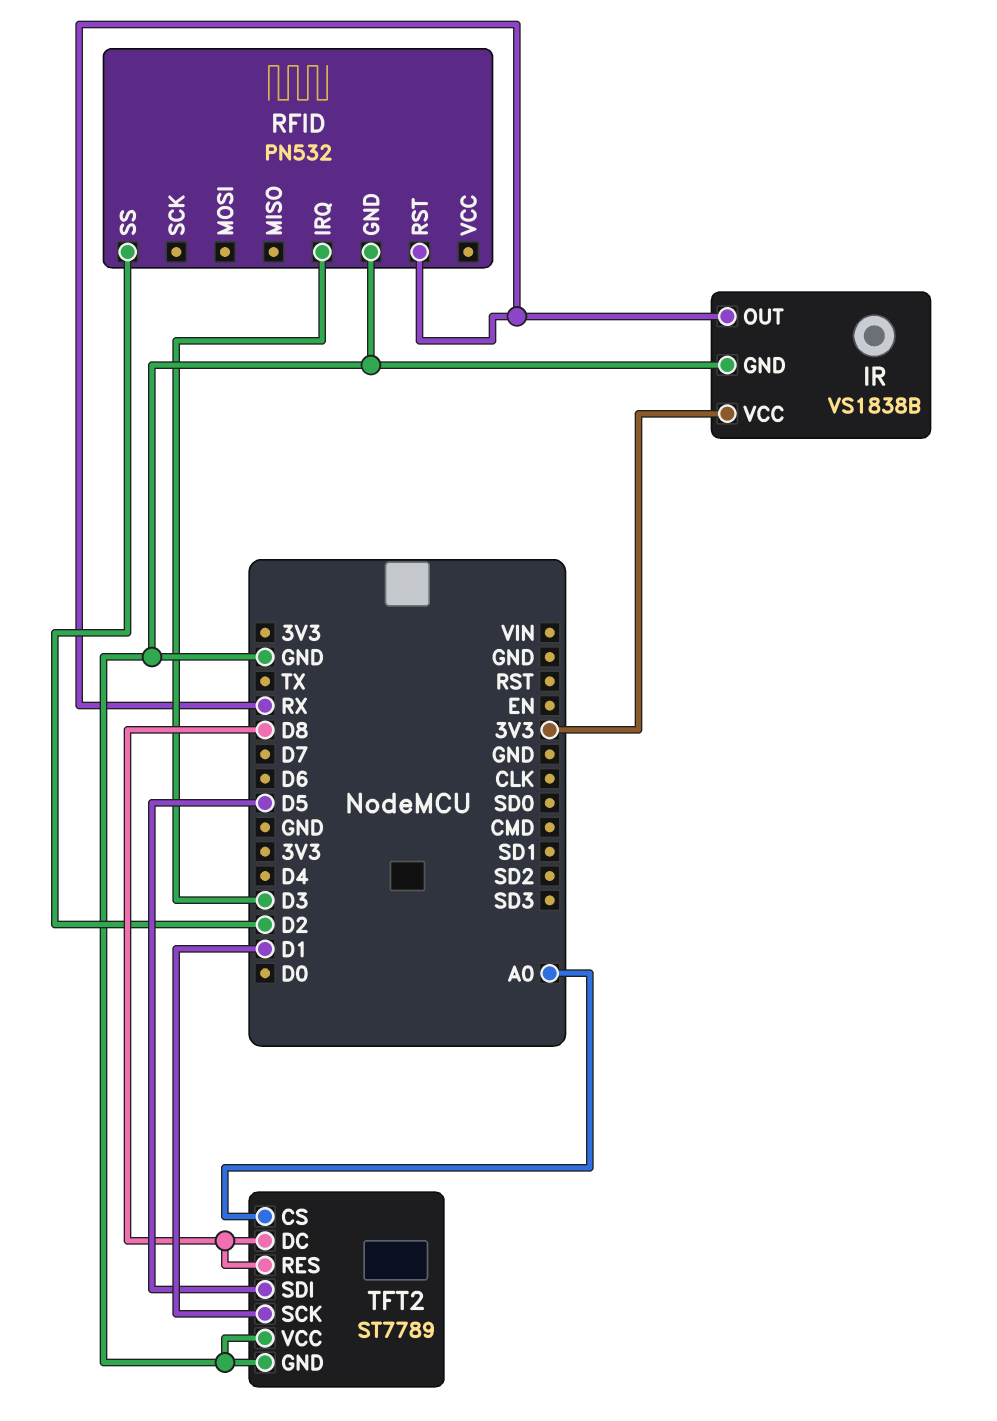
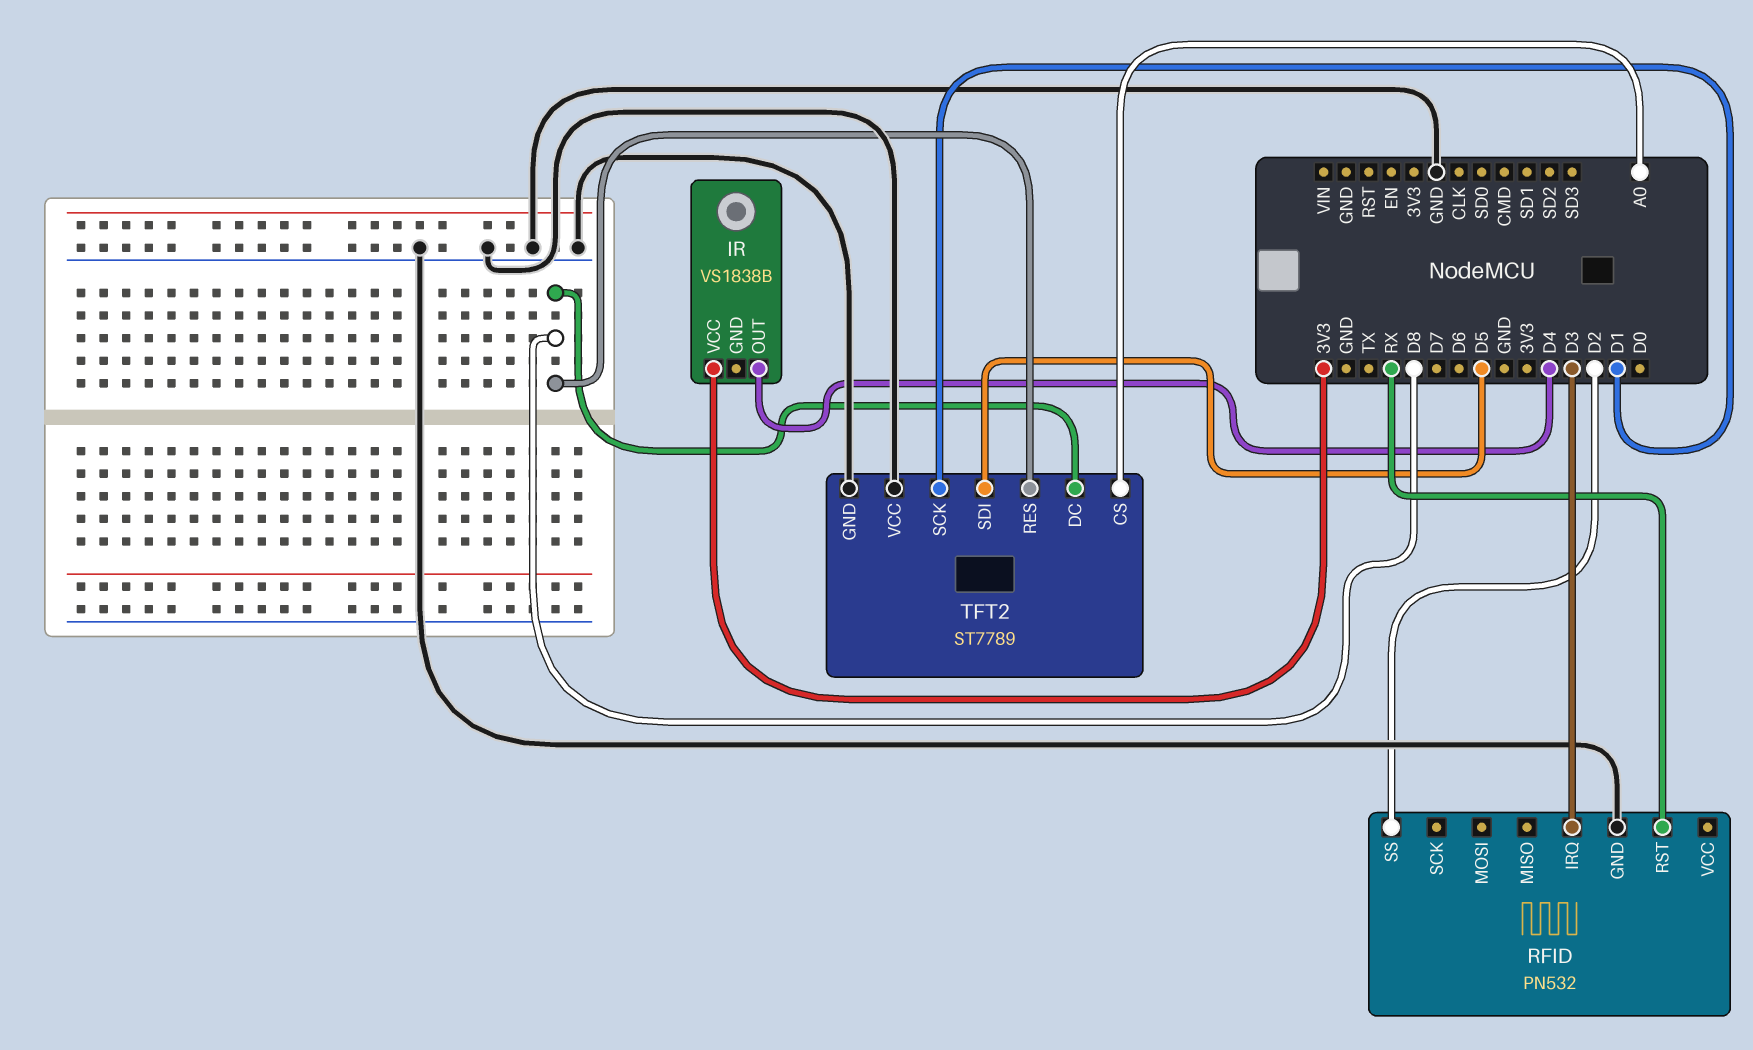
IR pin GND: GND -> none
IR pin OUT: RX -> D4

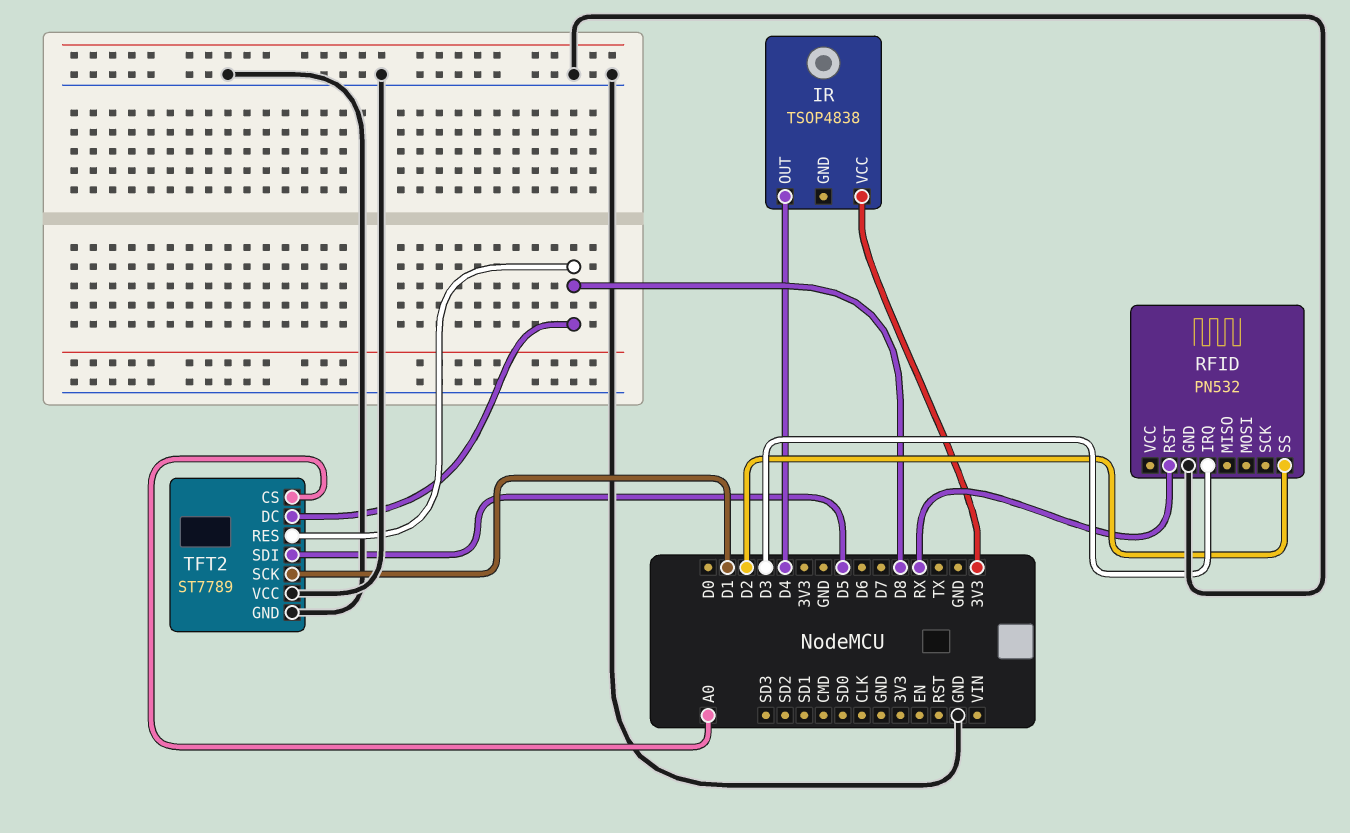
IR: VS1838B -> TSOP4838

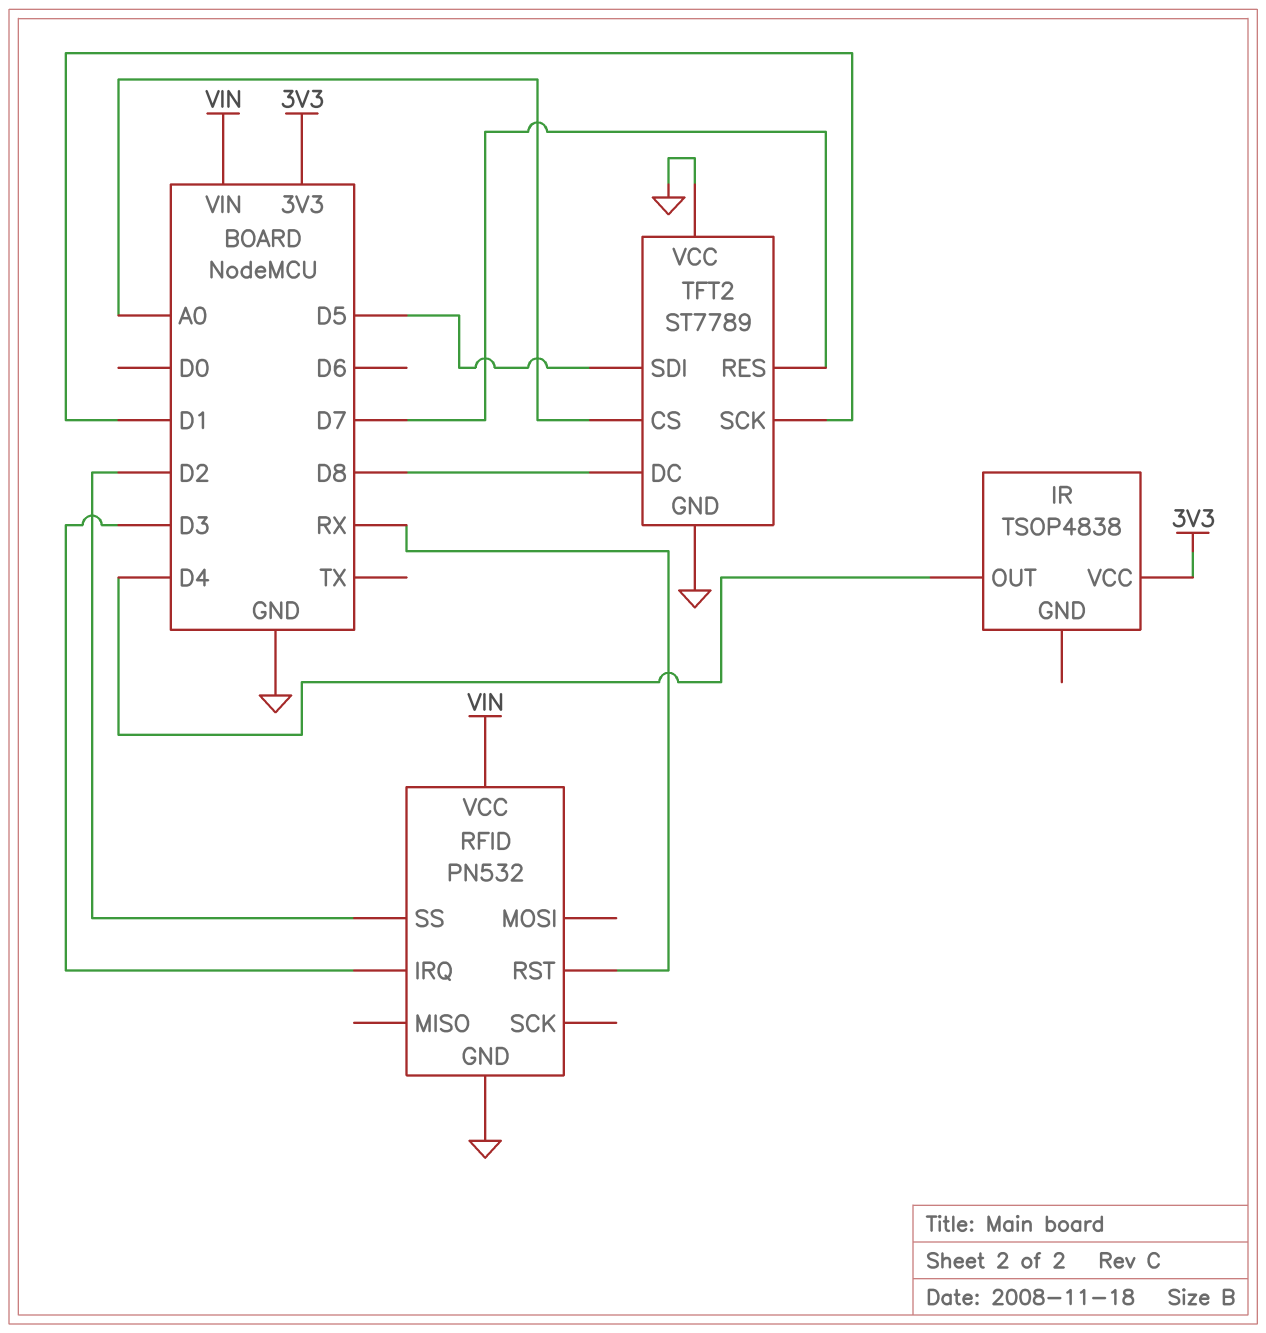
RFID pin VCC: none -> VIN
TFT2 pin RES: D8 -> D7

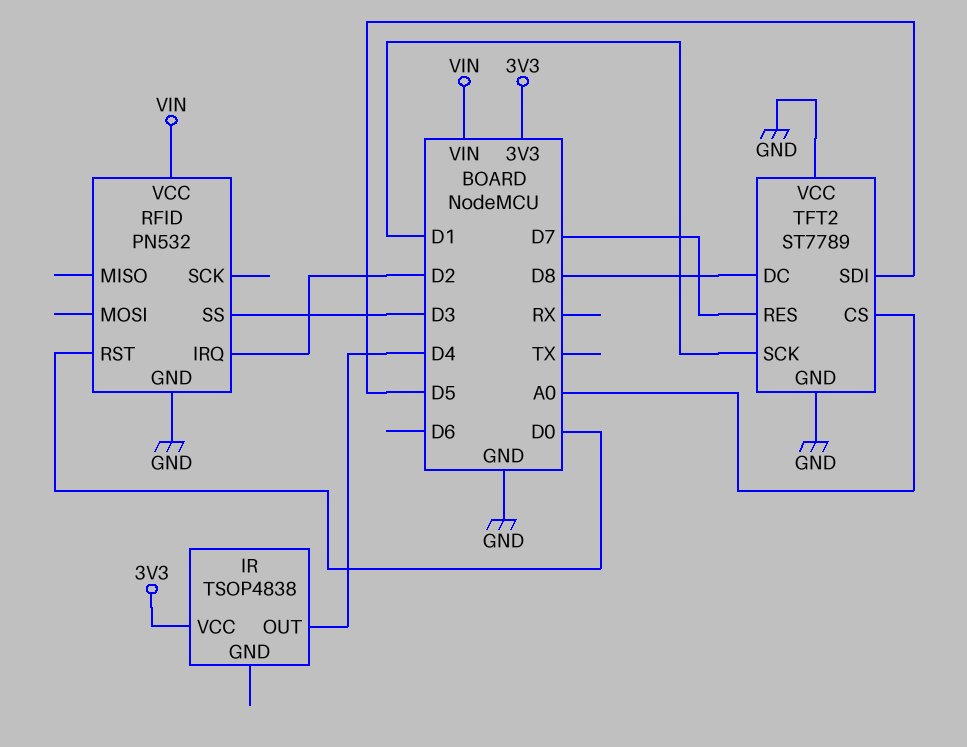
RFID pin IRQ: D3 -> D2
RFID pin RST: RX -> D0
RFID pin SS: D2 -> D3

